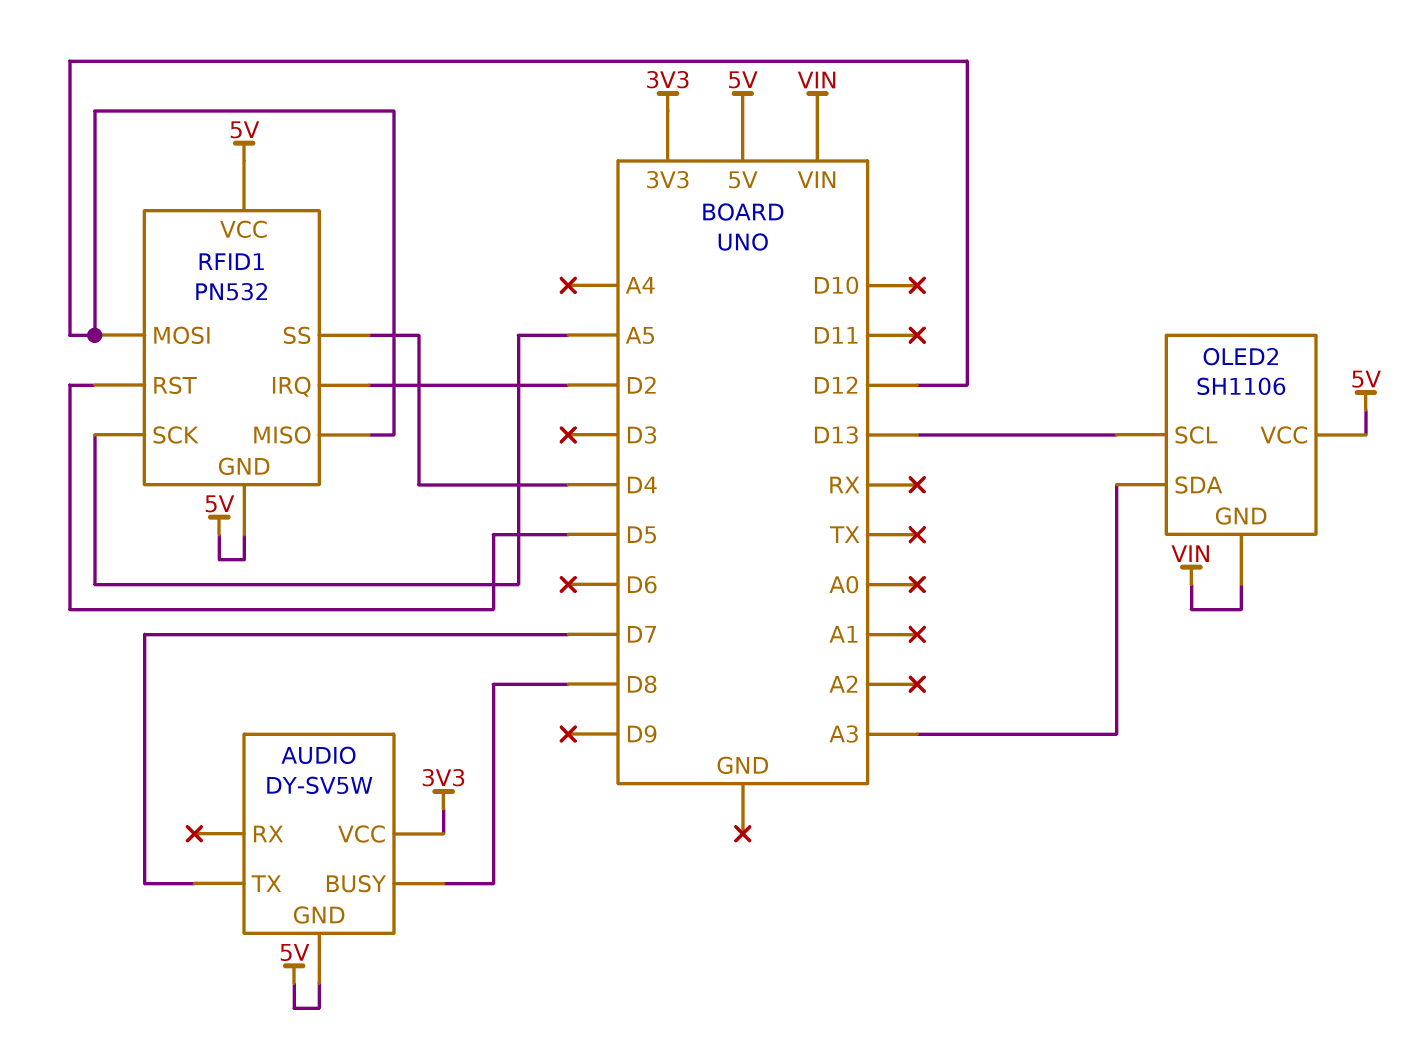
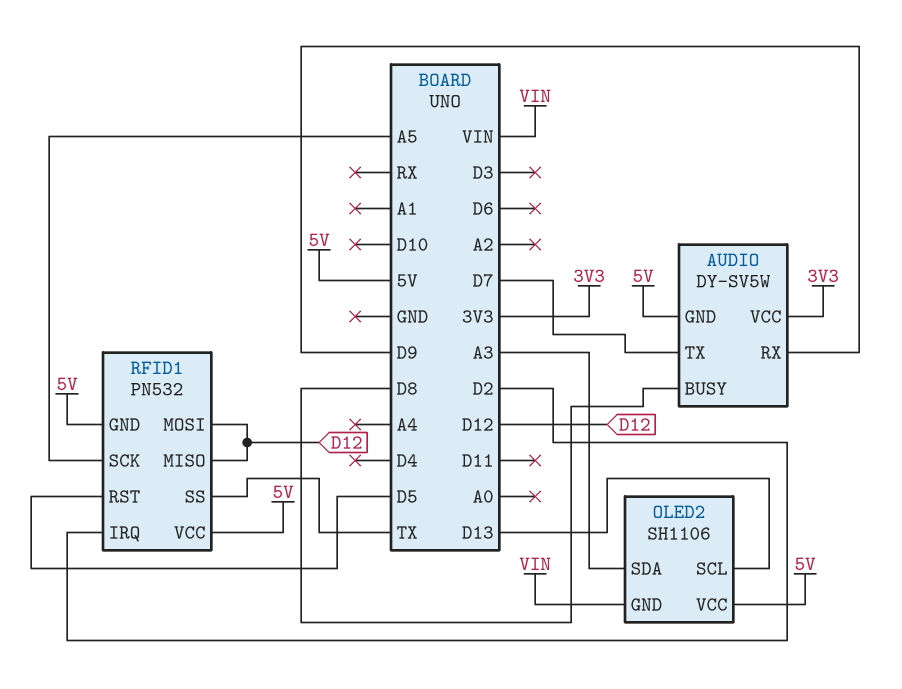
AUDIO pin RX: none -> D9
RFID1 pin SS: D4 -> TX

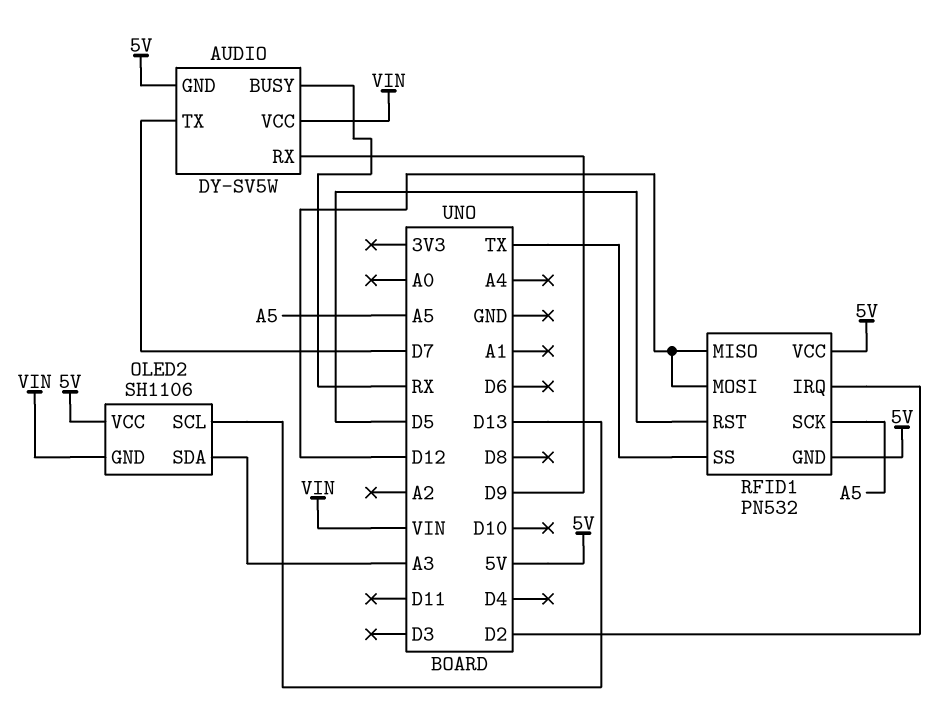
AUDIO pin BUSY: D8 -> RX
AUDIO pin VCC: 3V3 -> VIN

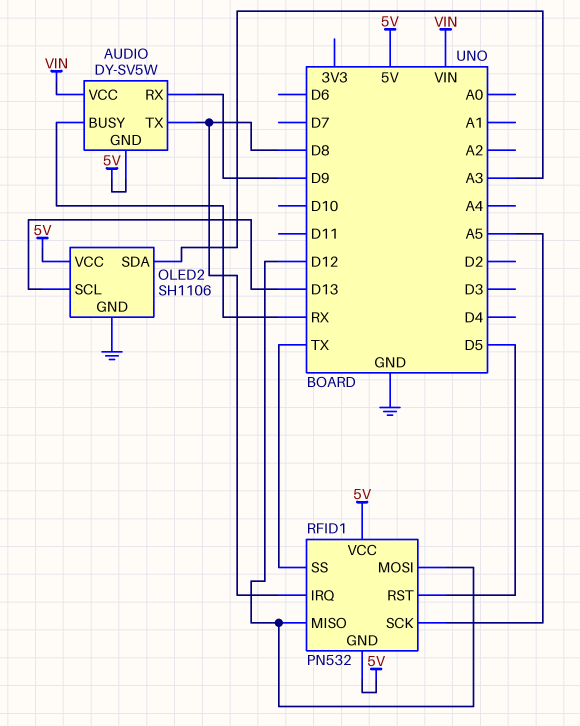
AUDIO pin TX: D7 -> D8
OLED2 pin GND: VIN -> GND
RFID1 pin IRQ: D2 -> D8

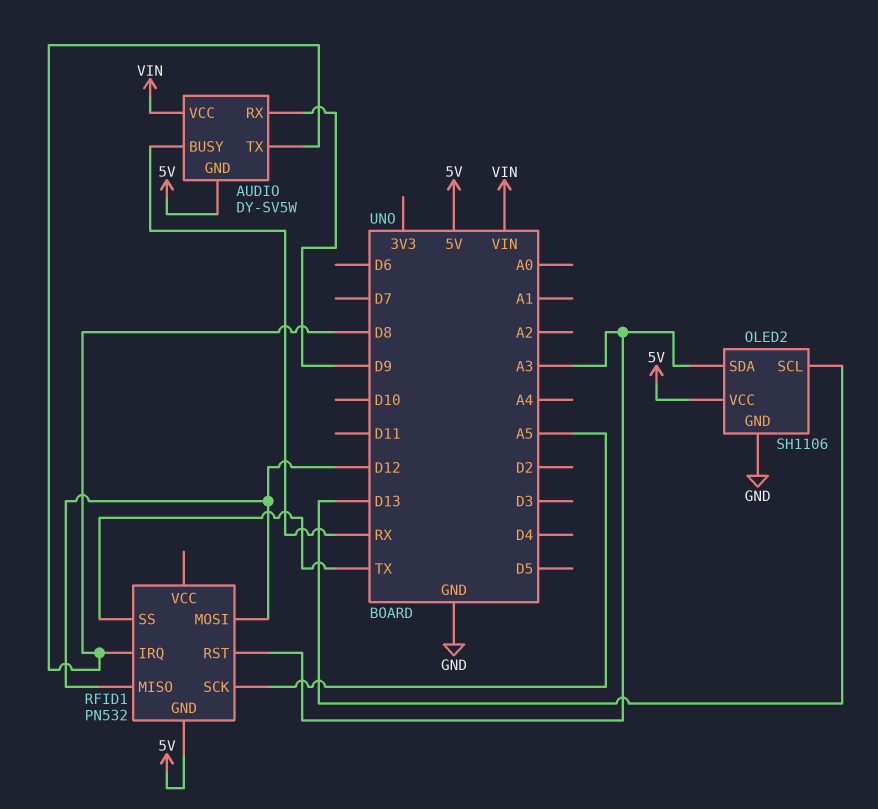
RFID1 pin RST: D5 -> A3
RFID1 pin VCC: 5V -> none

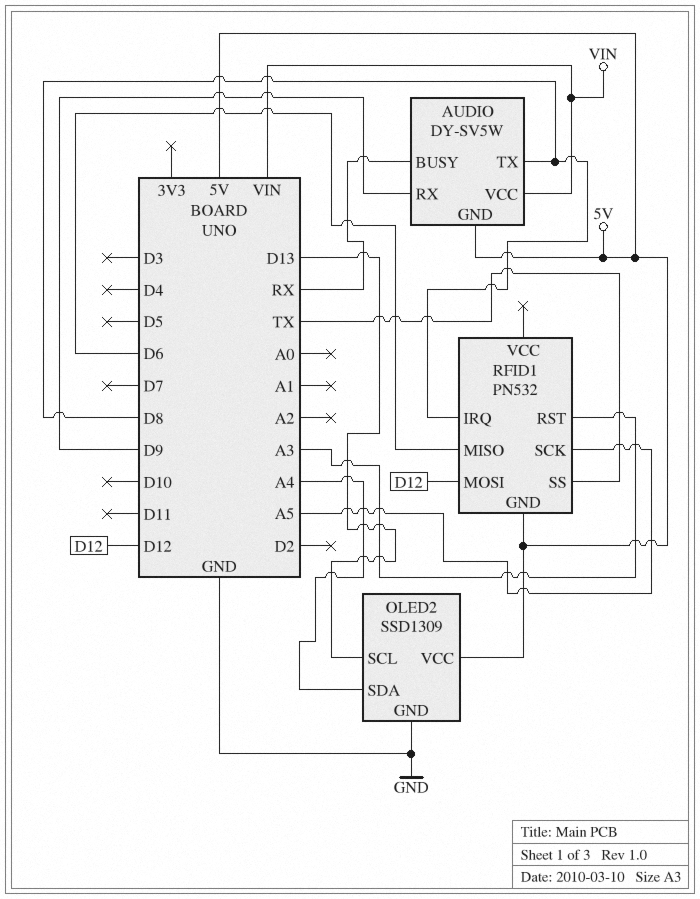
OLED2: SH1106 -> SSD1309
OLED2 pin SDA: A3 -> A4
RFID1 pin MISO: D12 -> D6

